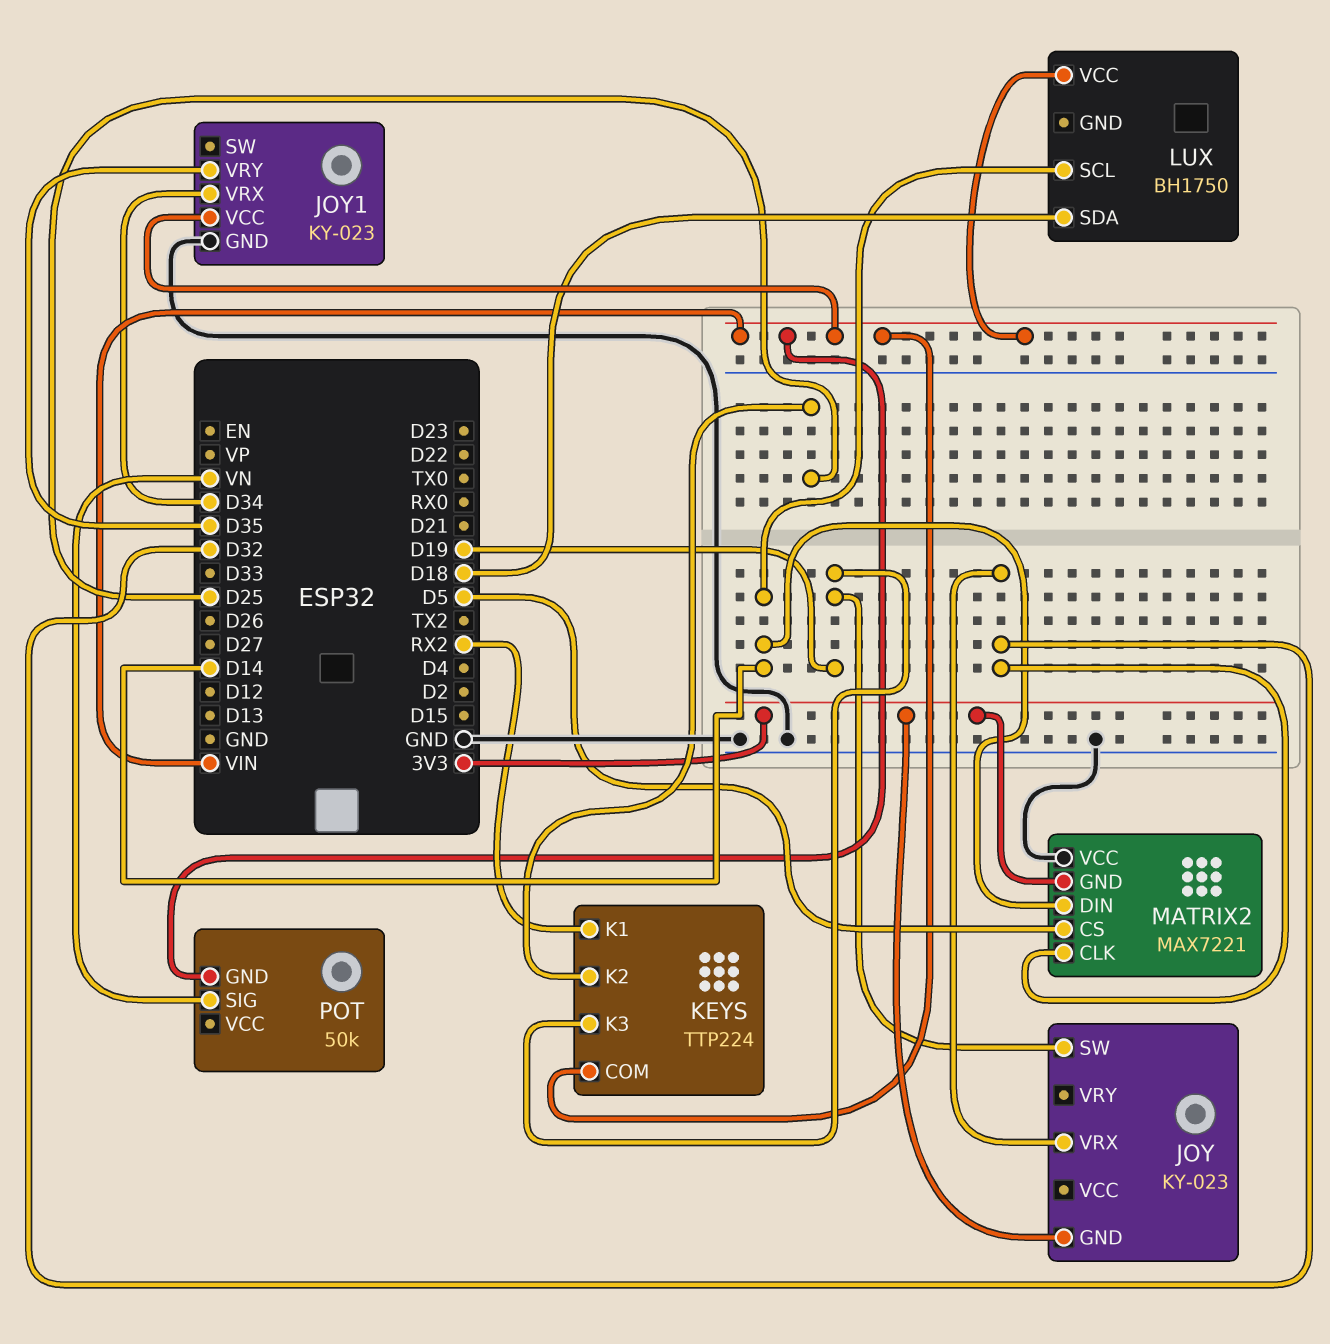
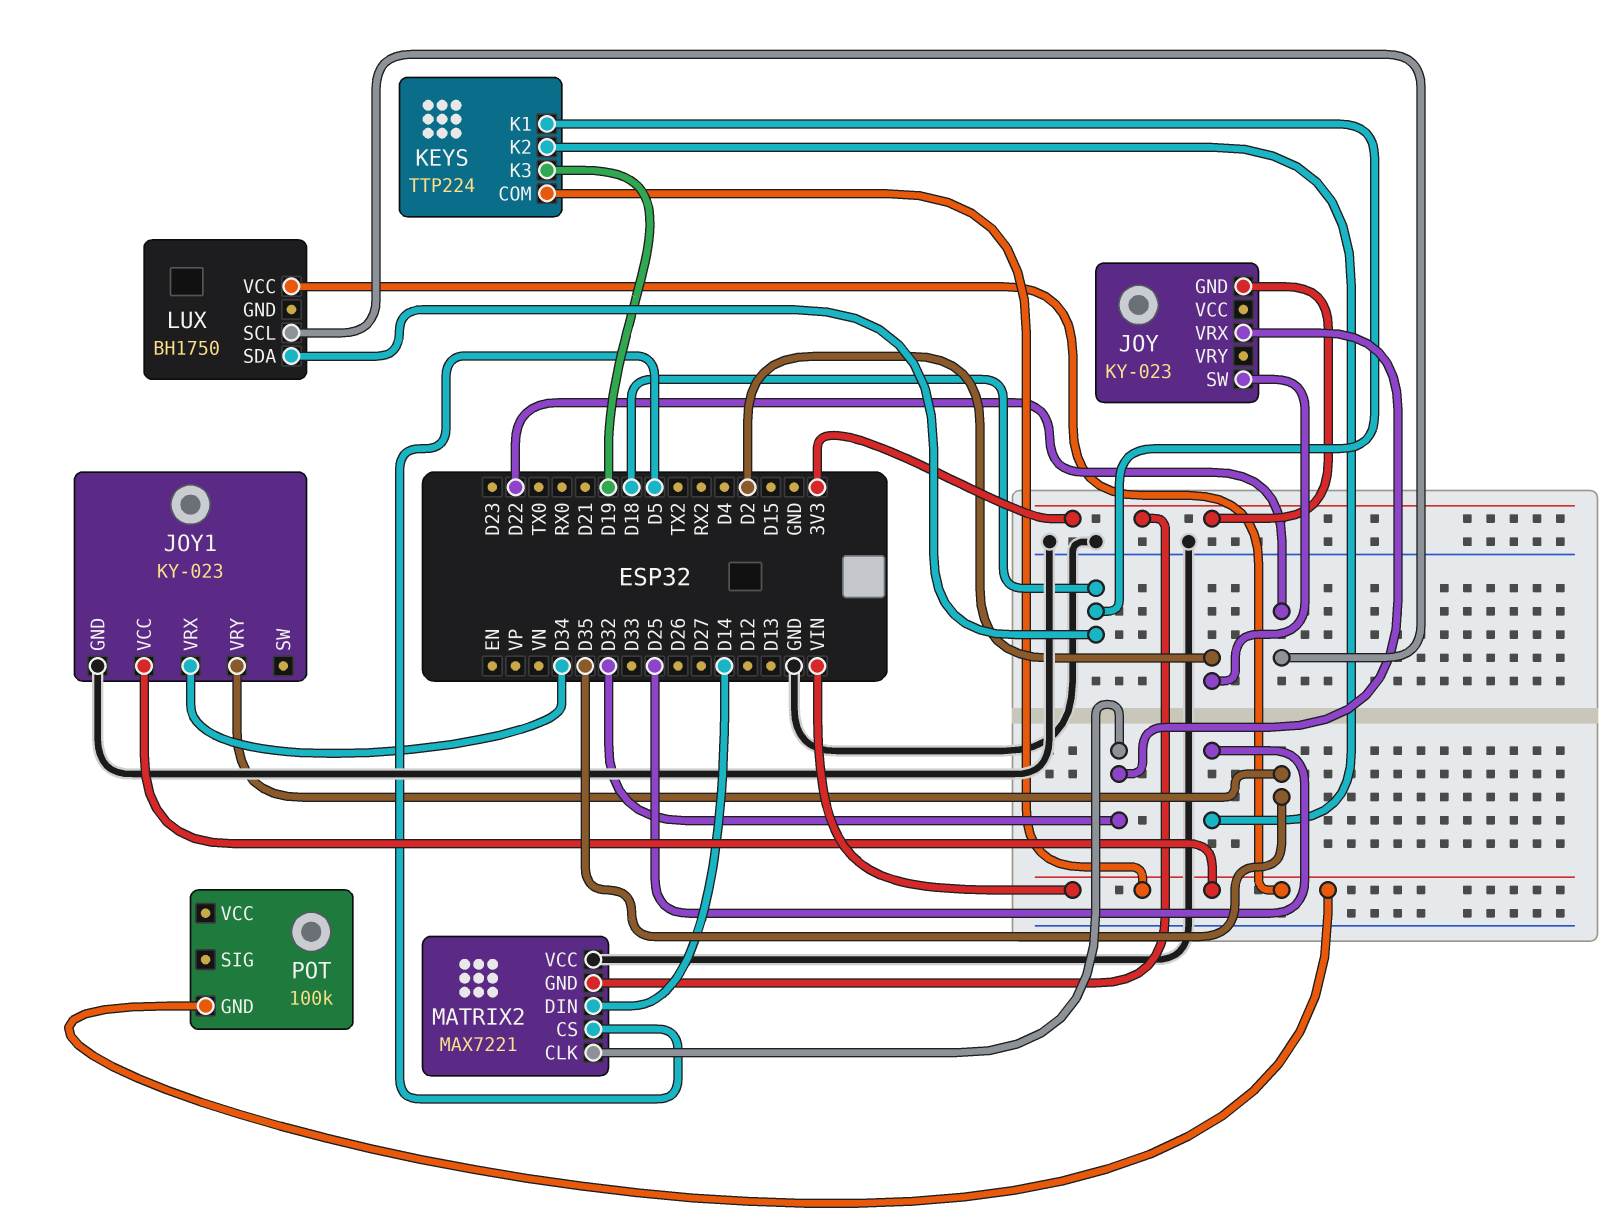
JOY pin SW: D19 -> D2
KEYS pin K1: RX2 -> D18
LUX pin SCL: D14 -> D22
POT: 50k -> 100k
POT pin SIG: VN -> none

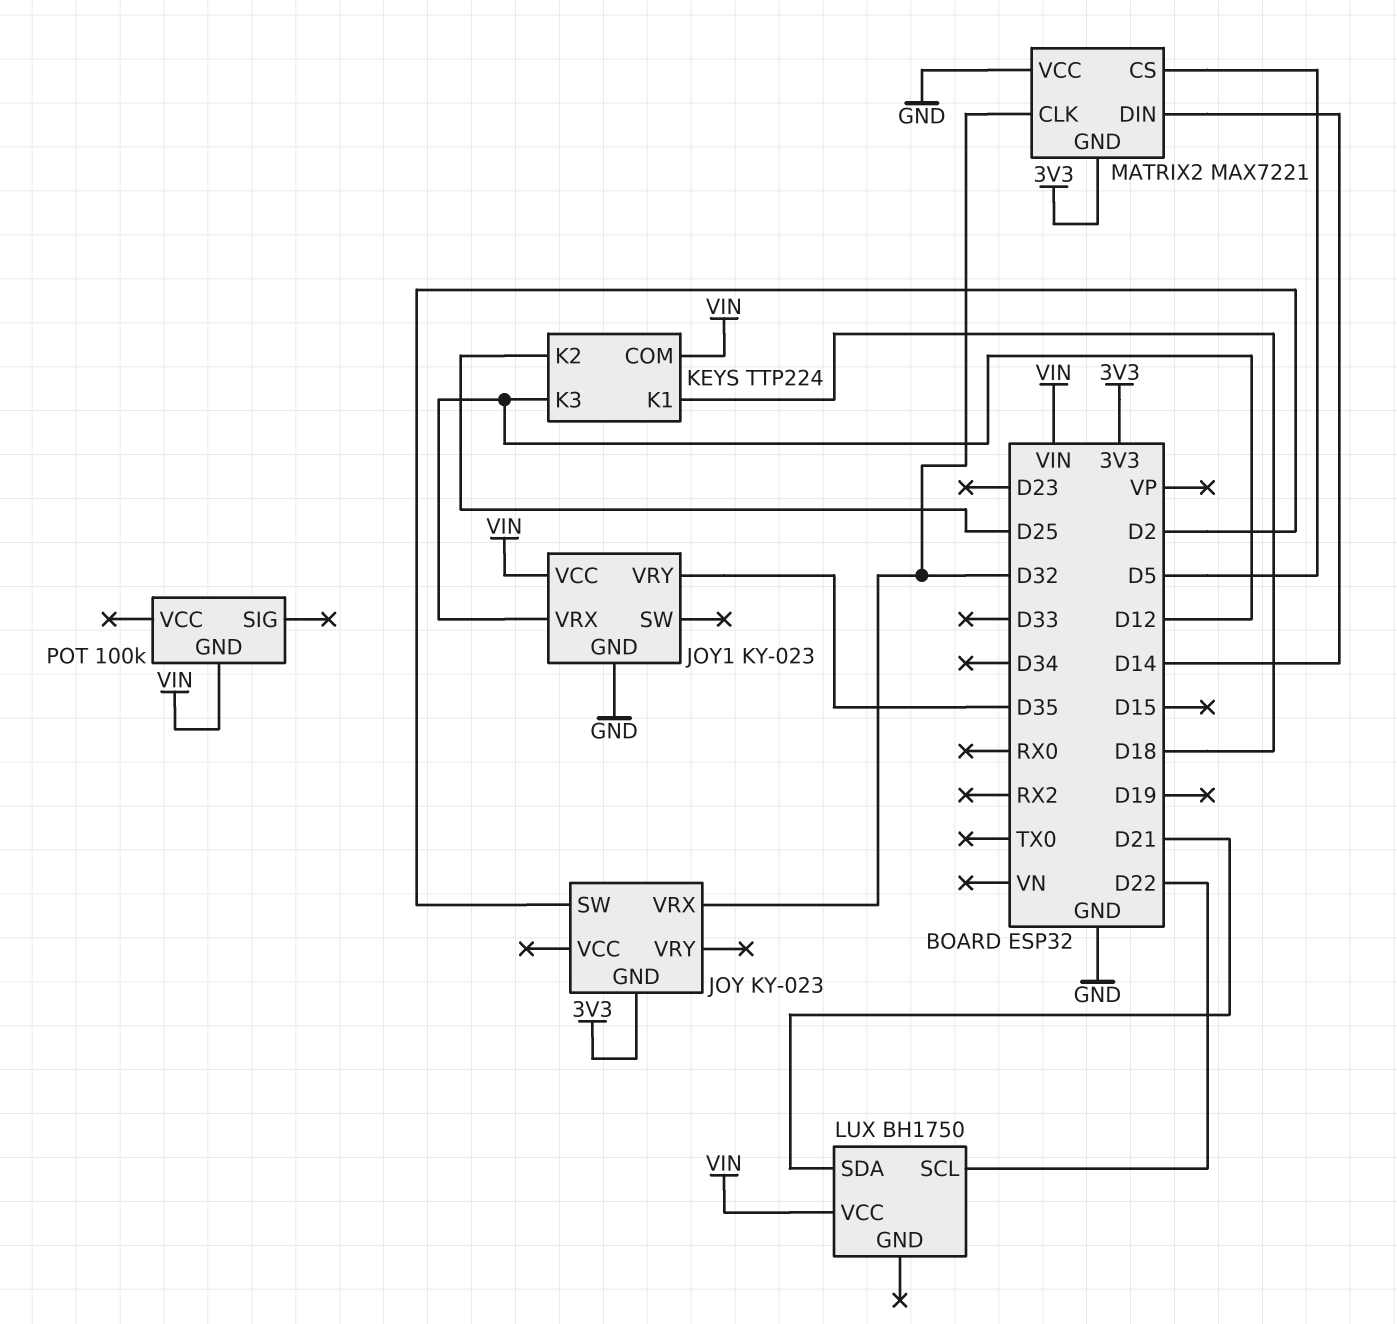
JOY1 pin VRX: D34 -> D12
KEYS pin K3: D19 -> D12
LUX pin SDA: D18 -> D21

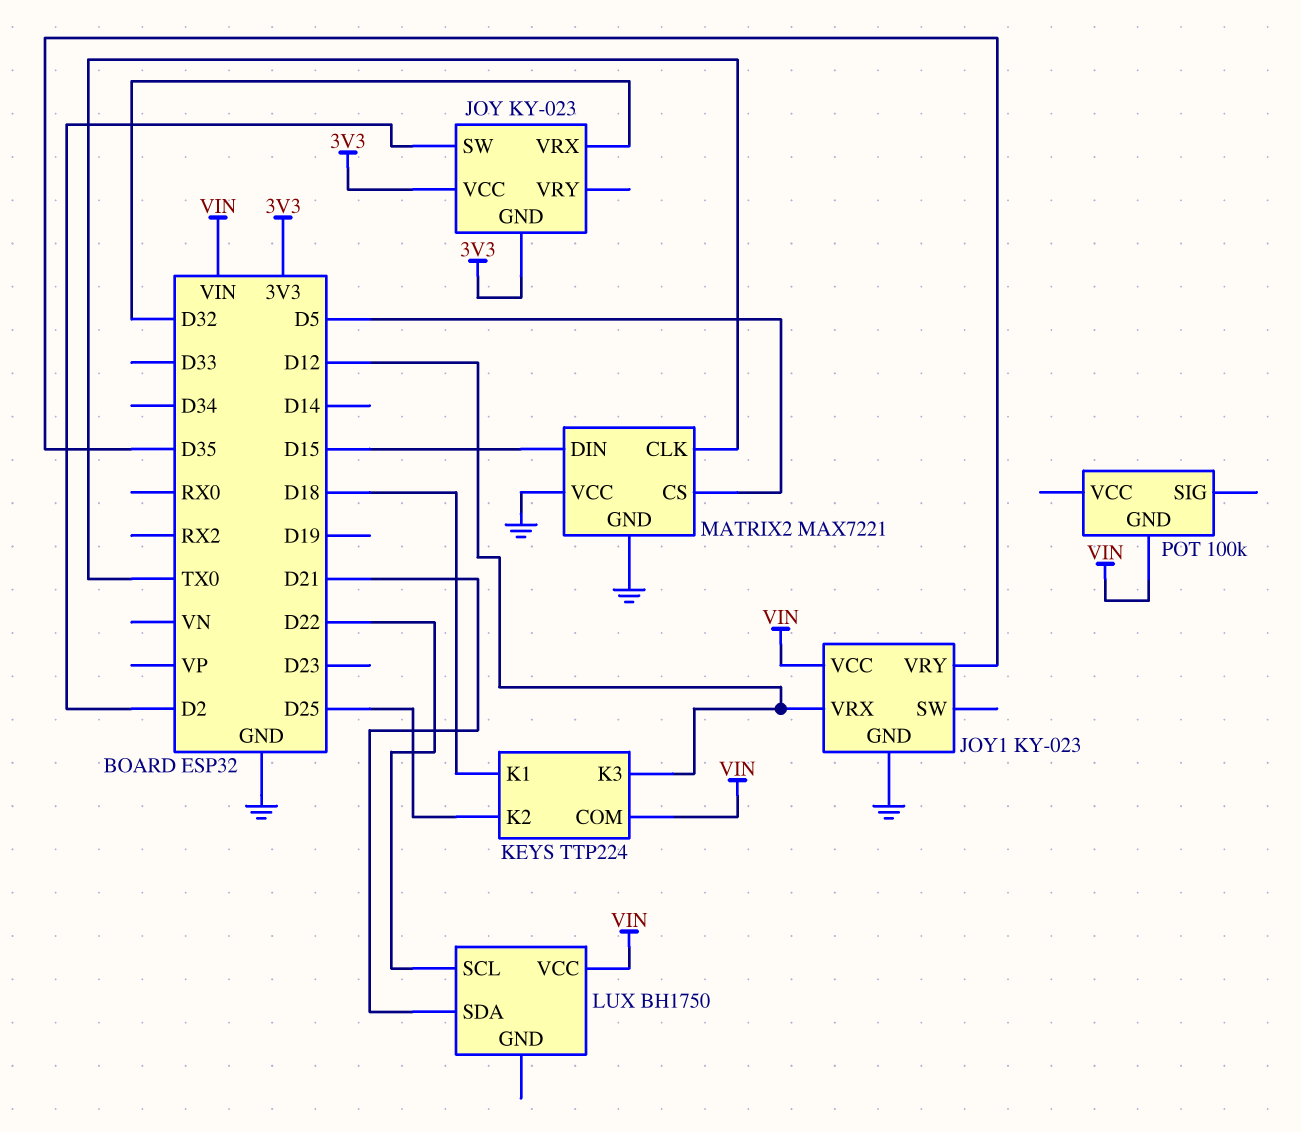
JOY pin VCC: none -> 3V3
MATRIX2 pin CLK: D32 -> TX0
MATRIX2 pin DIN: D14 -> D15
MATRIX2 pin GND: 3V3 -> GND

